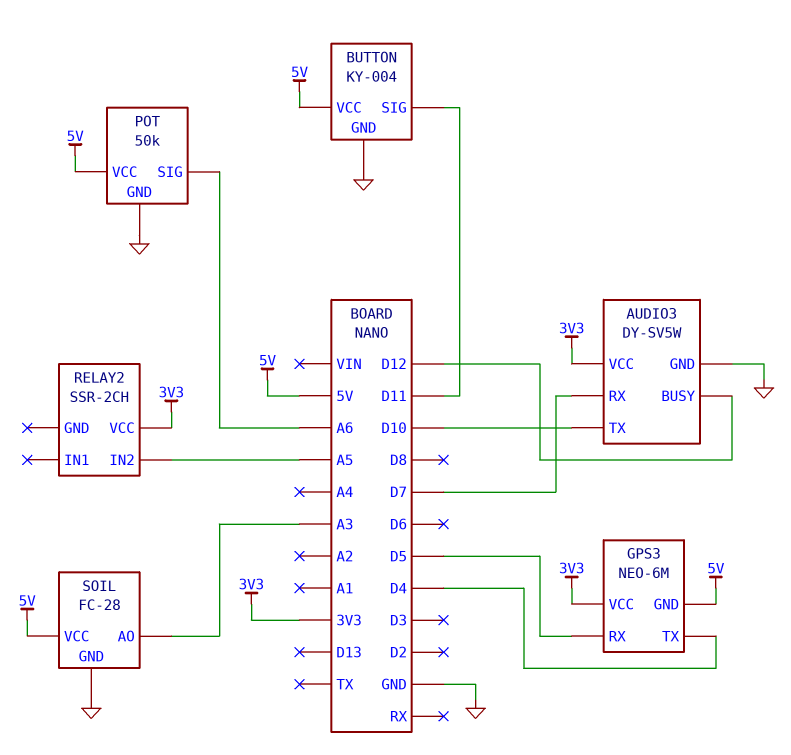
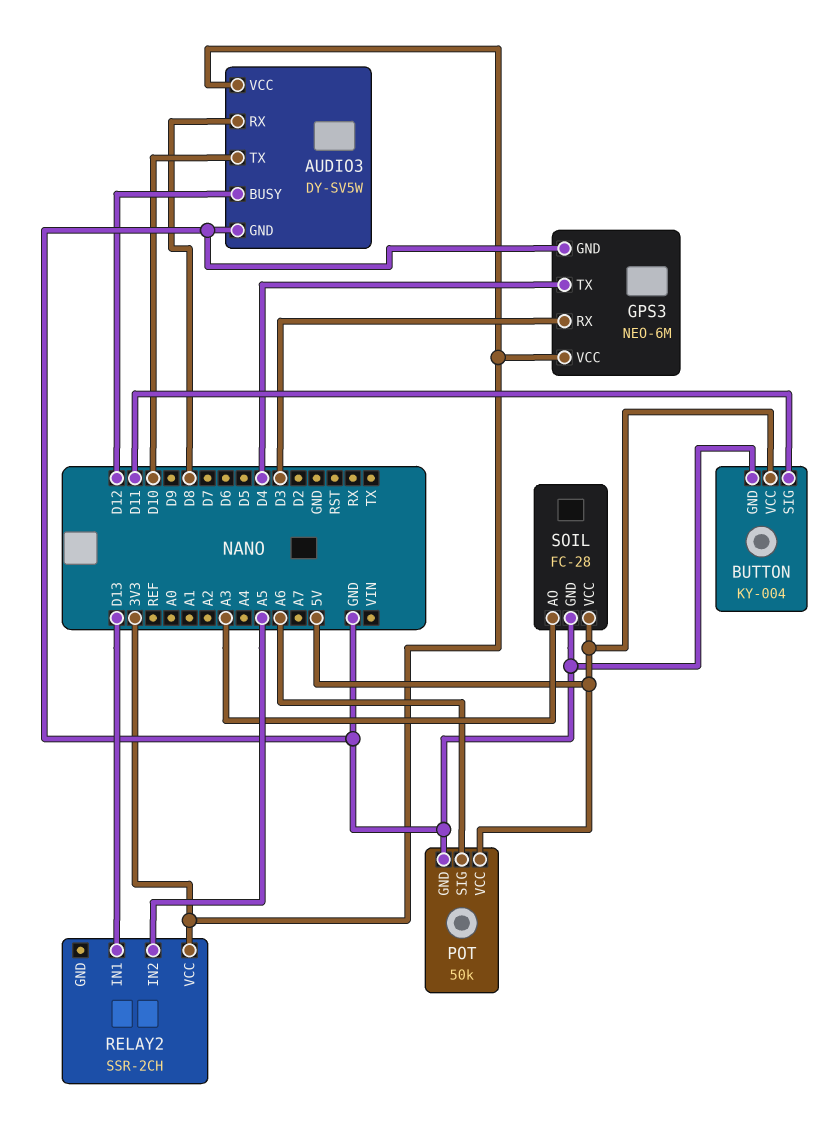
AUDIO3 pin RX: D7 -> D8
GPS3 pin GND: 5V -> GND
GPS3 pin RX: D5 -> D3
RELAY2 pin IN1: none -> D13

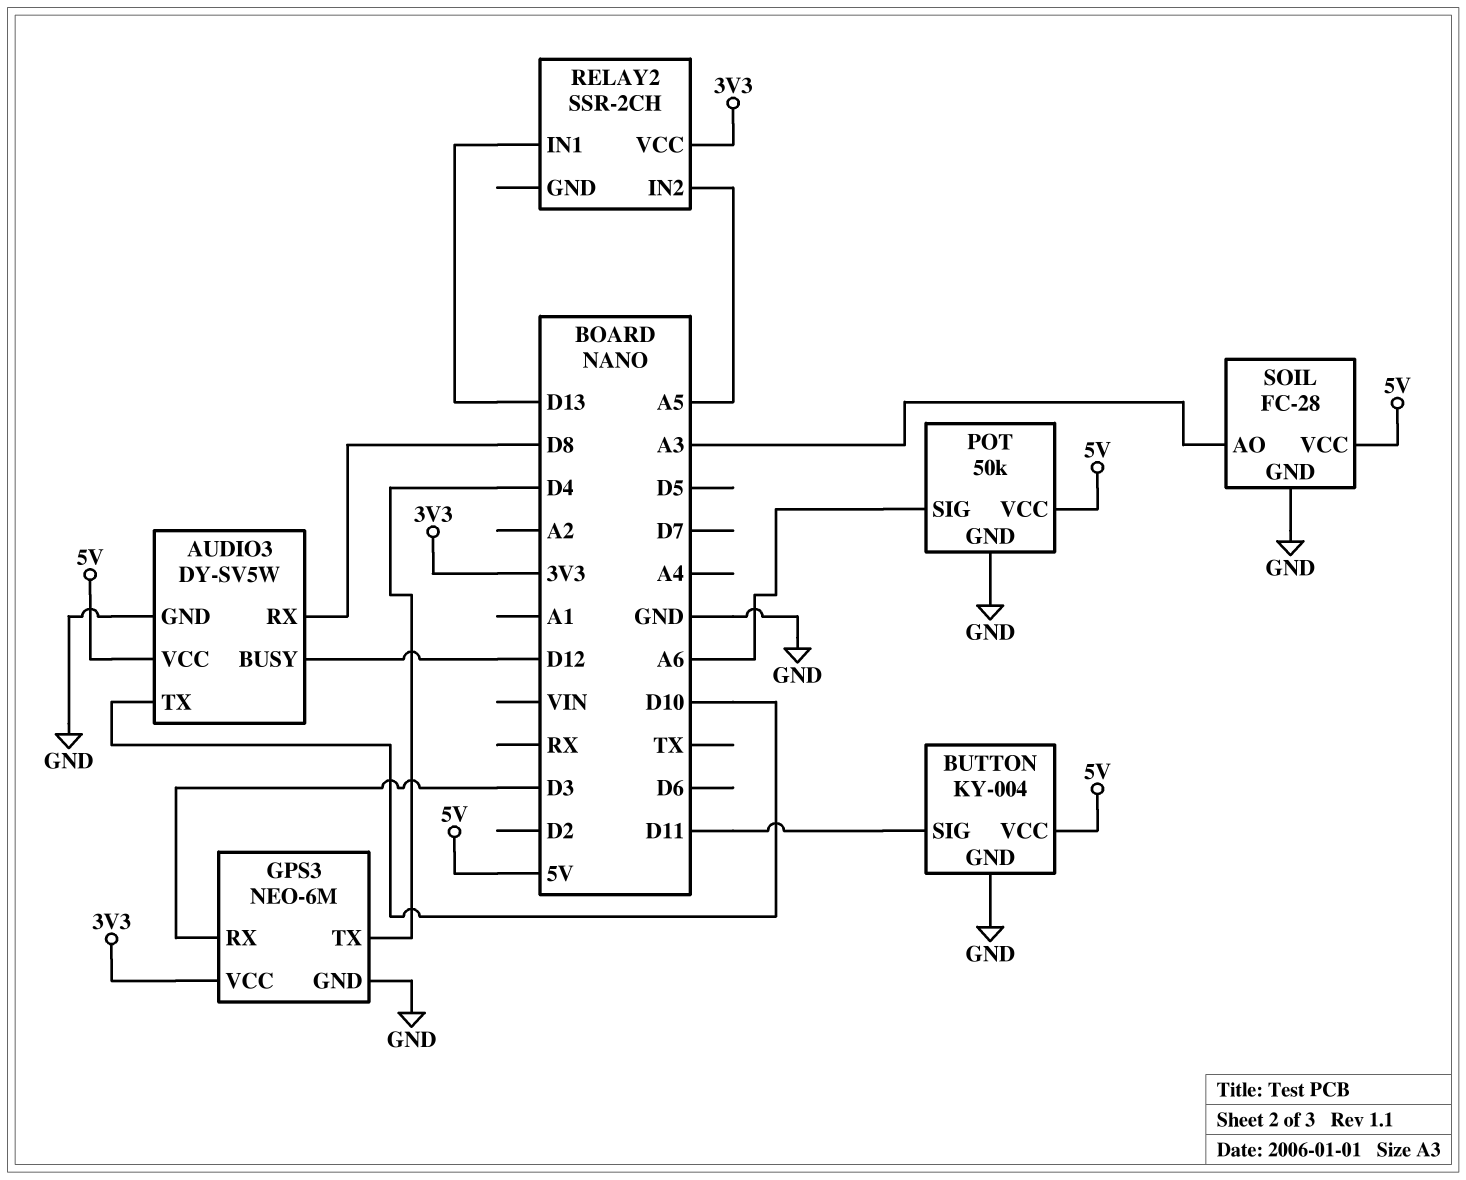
AUDIO3 pin VCC: 3V3 -> 5V

